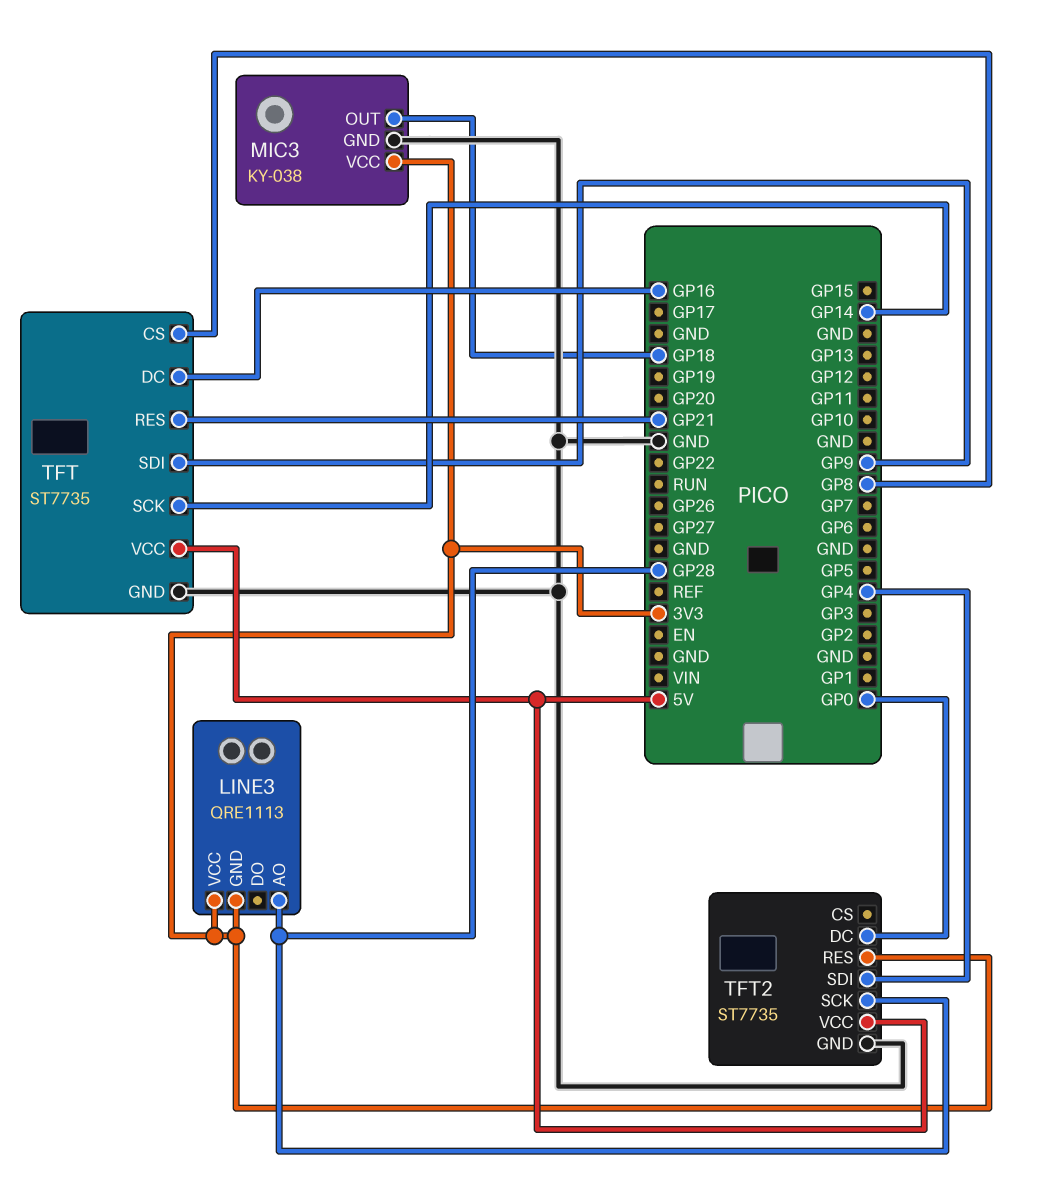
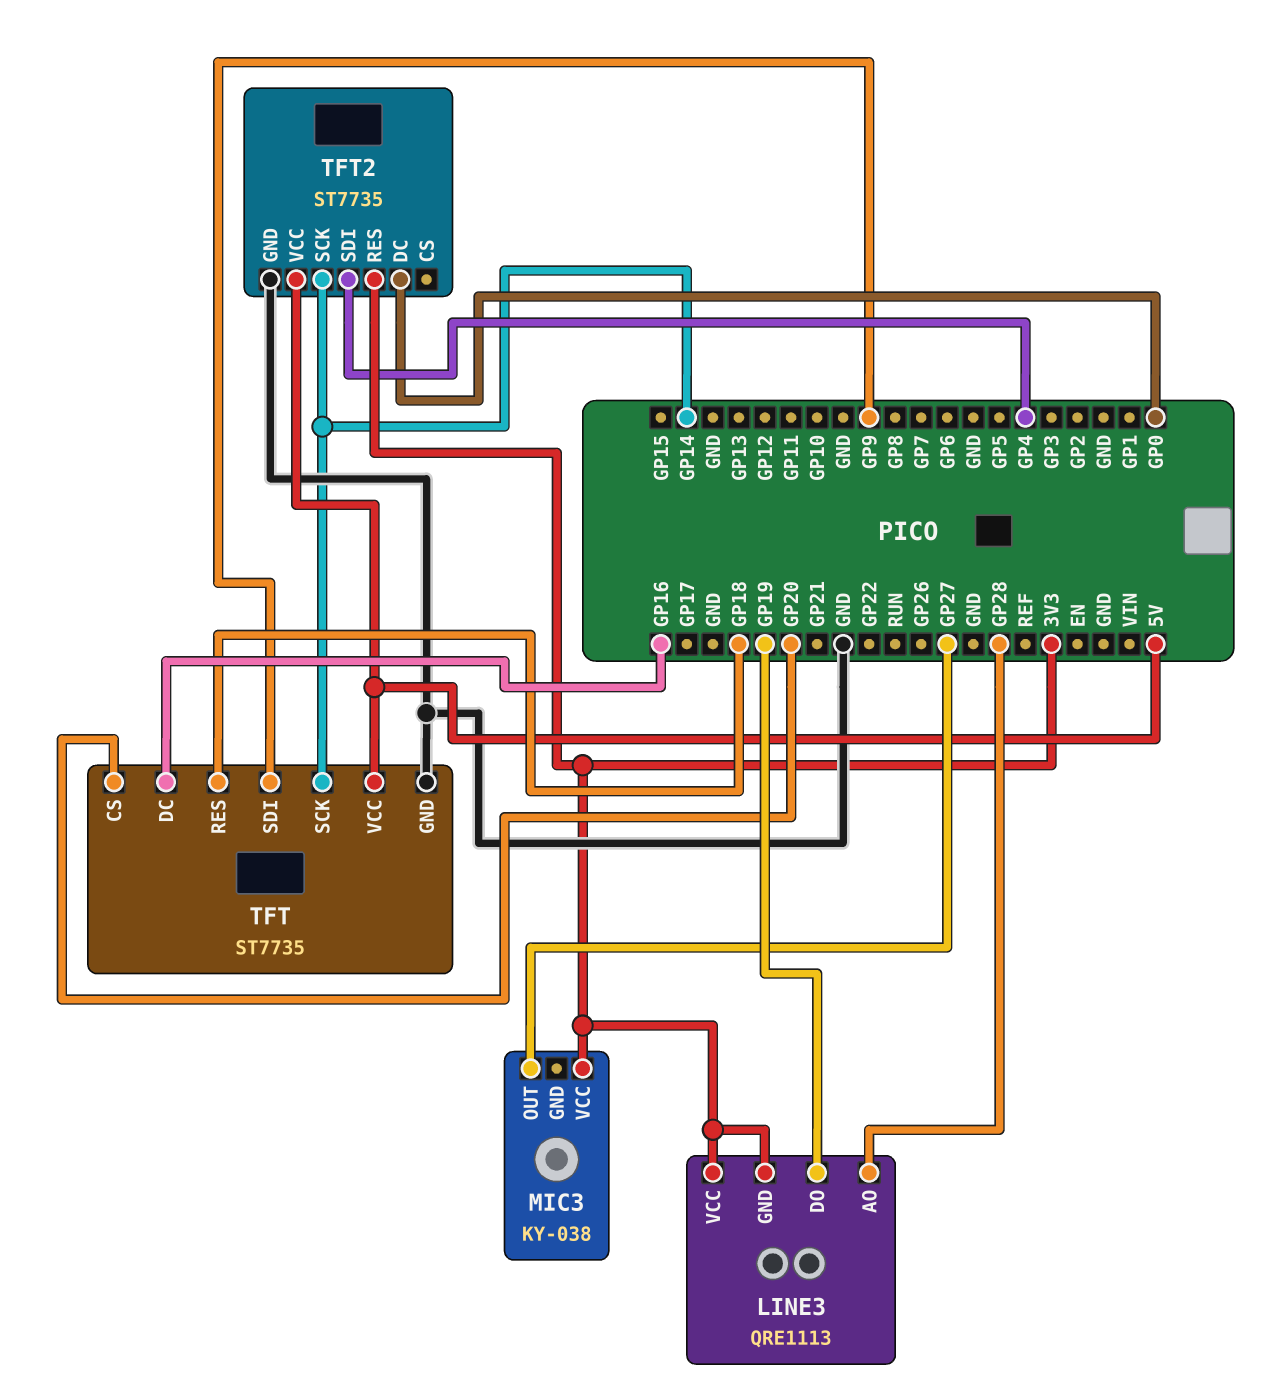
LINE3 pin DO: none -> GP19
MIC3 pin GND: GND -> none
MIC3 pin OUT: GP18 -> GP27
TFT pin CS: GP8 -> GP20
TFT pin RES: GP21 -> GP18
TFT2 pin SCK: GP28 -> GP14

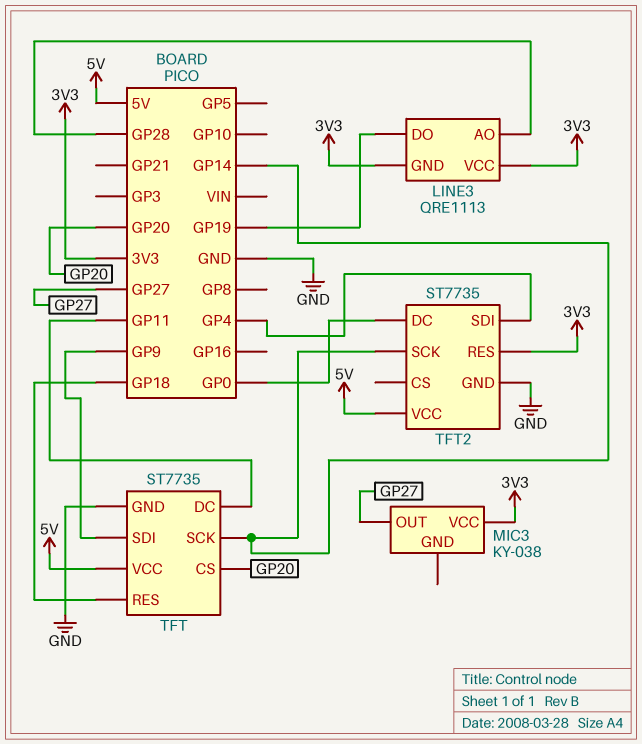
TFT pin DC: GP16 -> GP11

